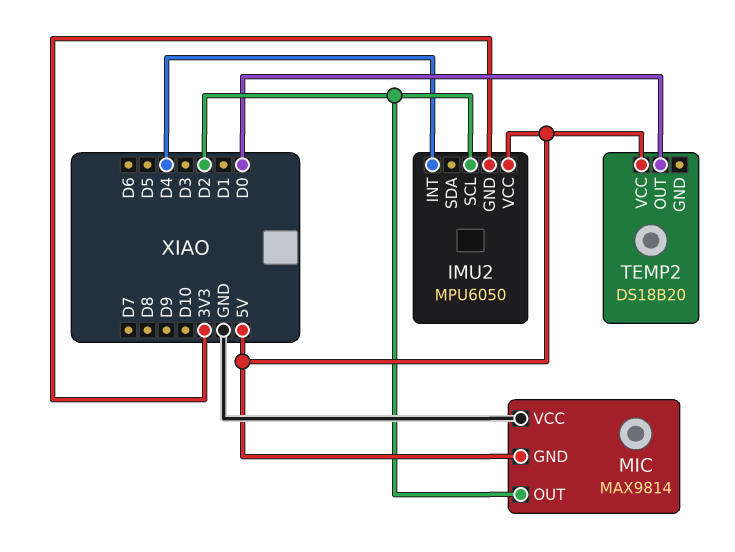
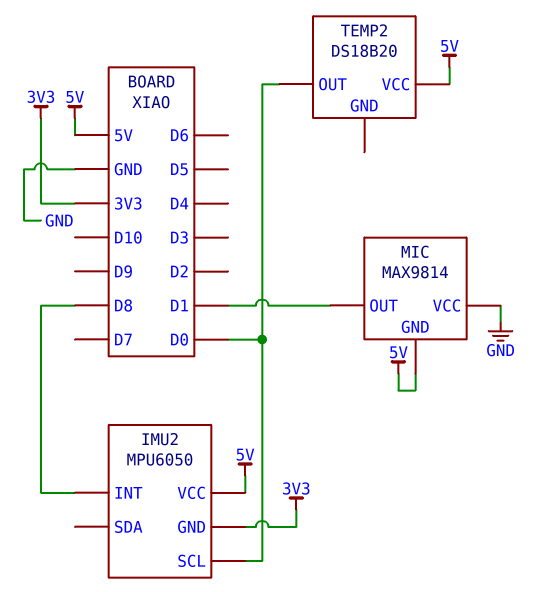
IMU2 pin INT: D4 -> D8
IMU2 pin SCL: D2 -> D0
MIC pin OUT: D2 -> D1

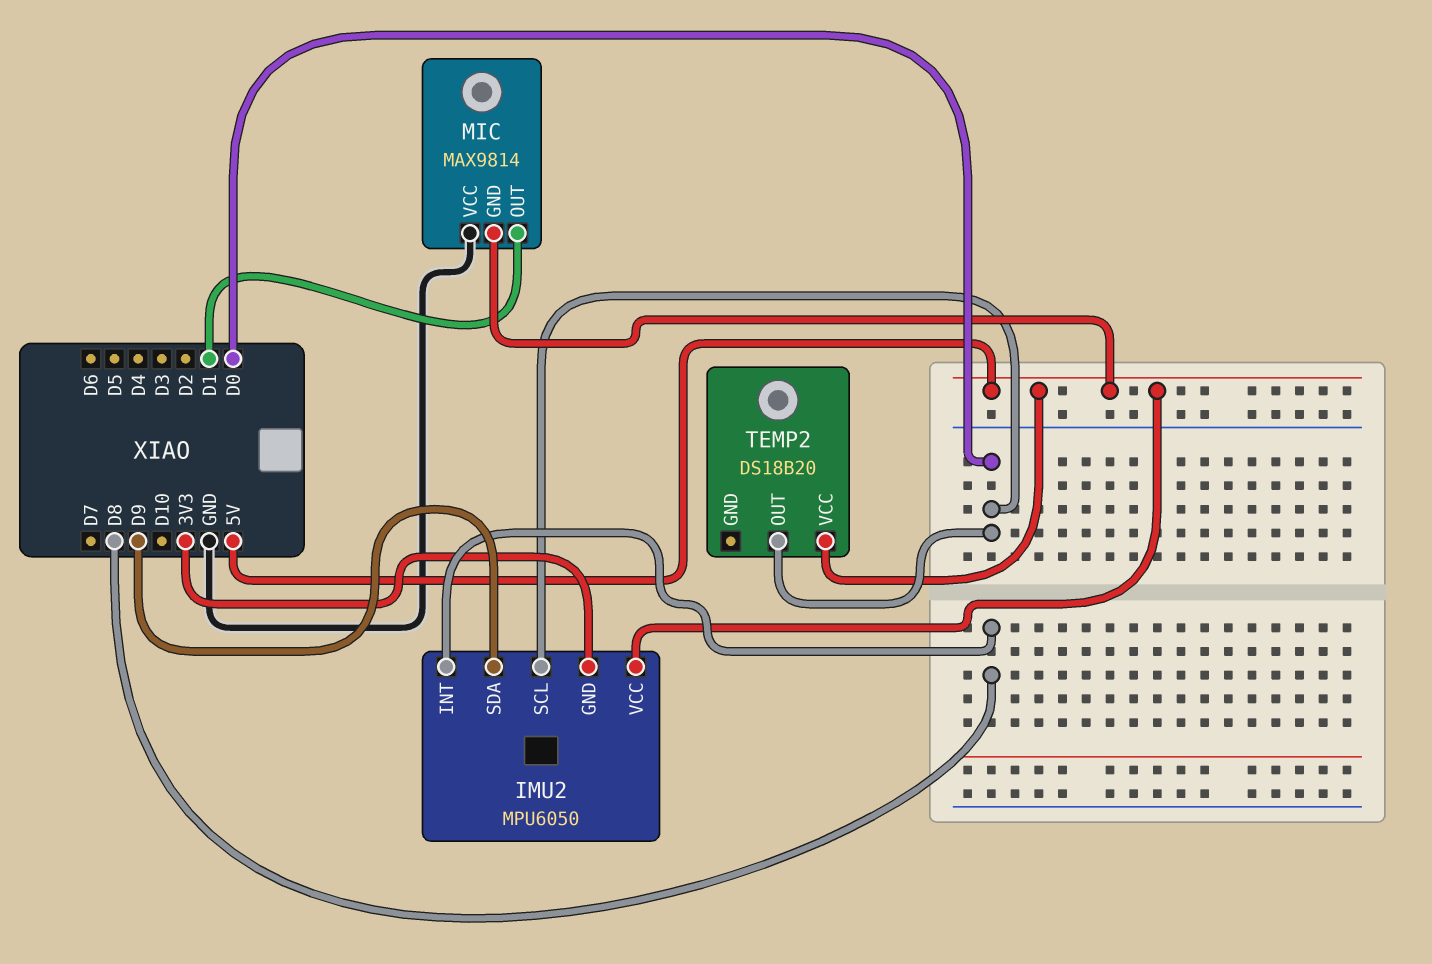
IMU2 pin SDA: none -> D9

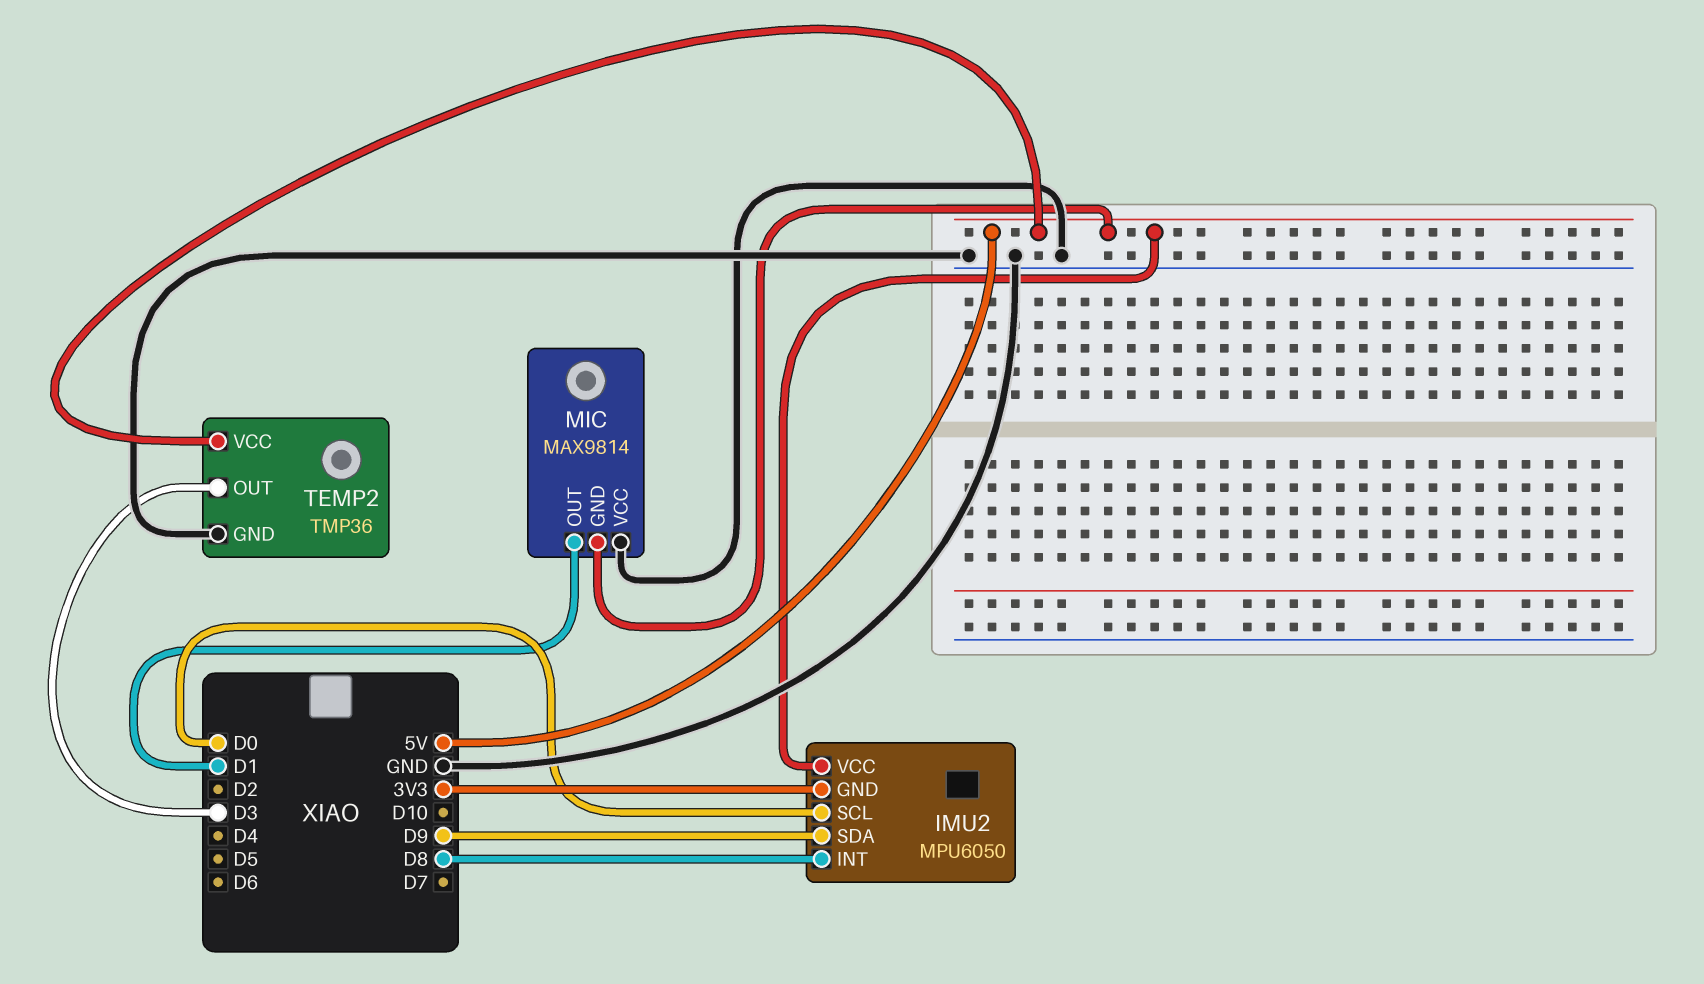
TEMP2: DS18B20 -> TMP36
TEMP2 pin GND: none -> GND
TEMP2 pin OUT: D0 -> D3

